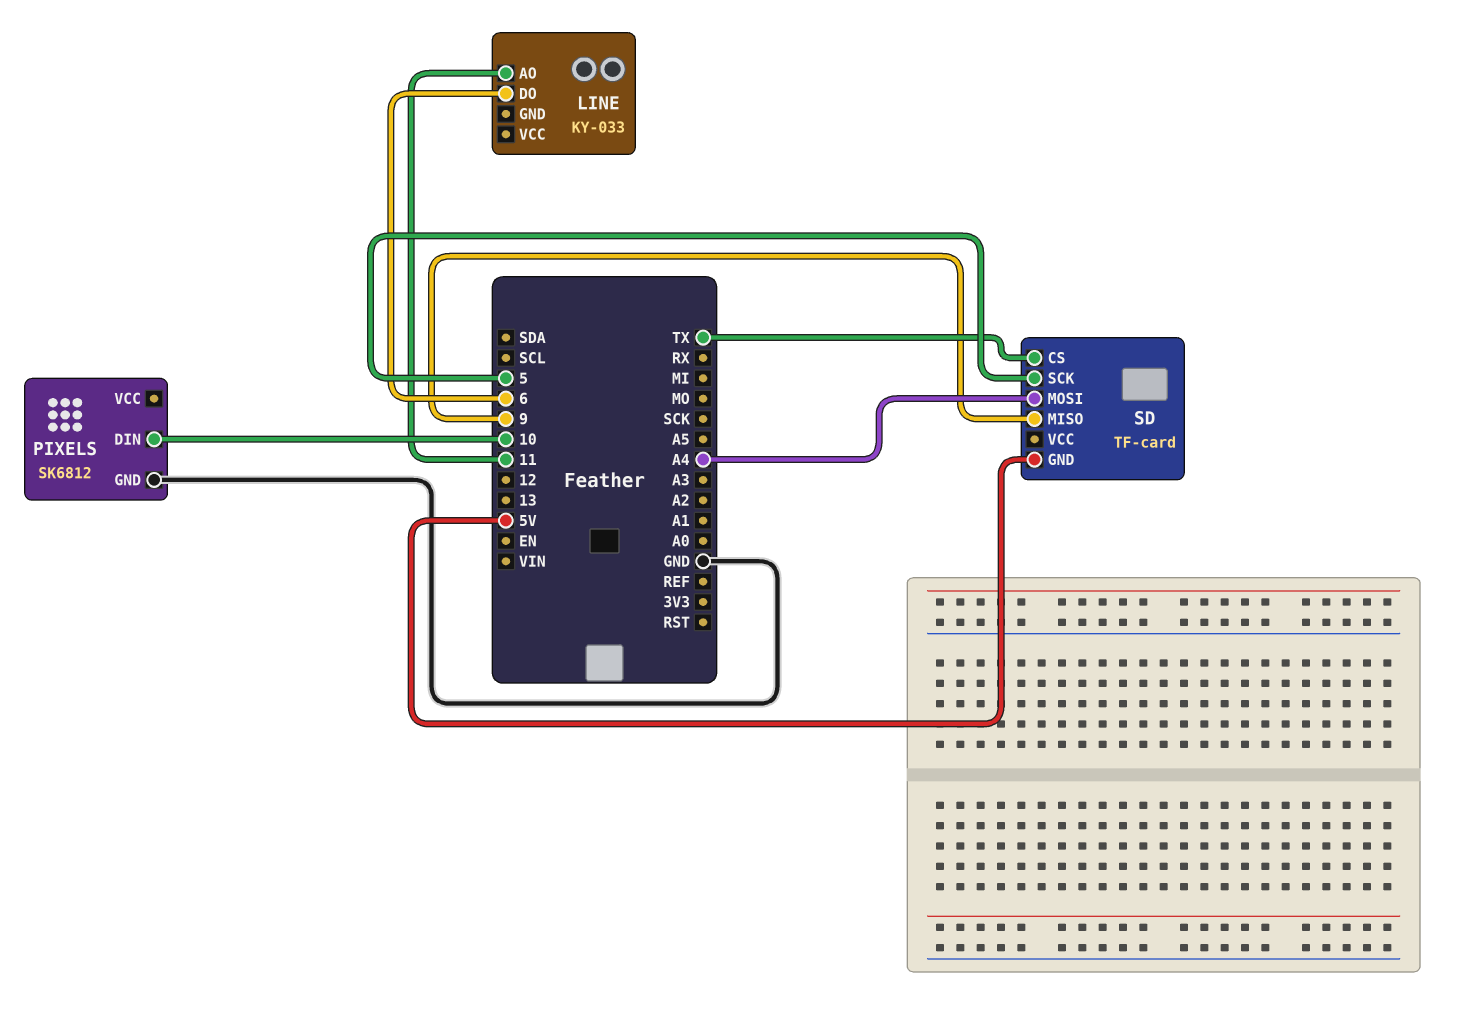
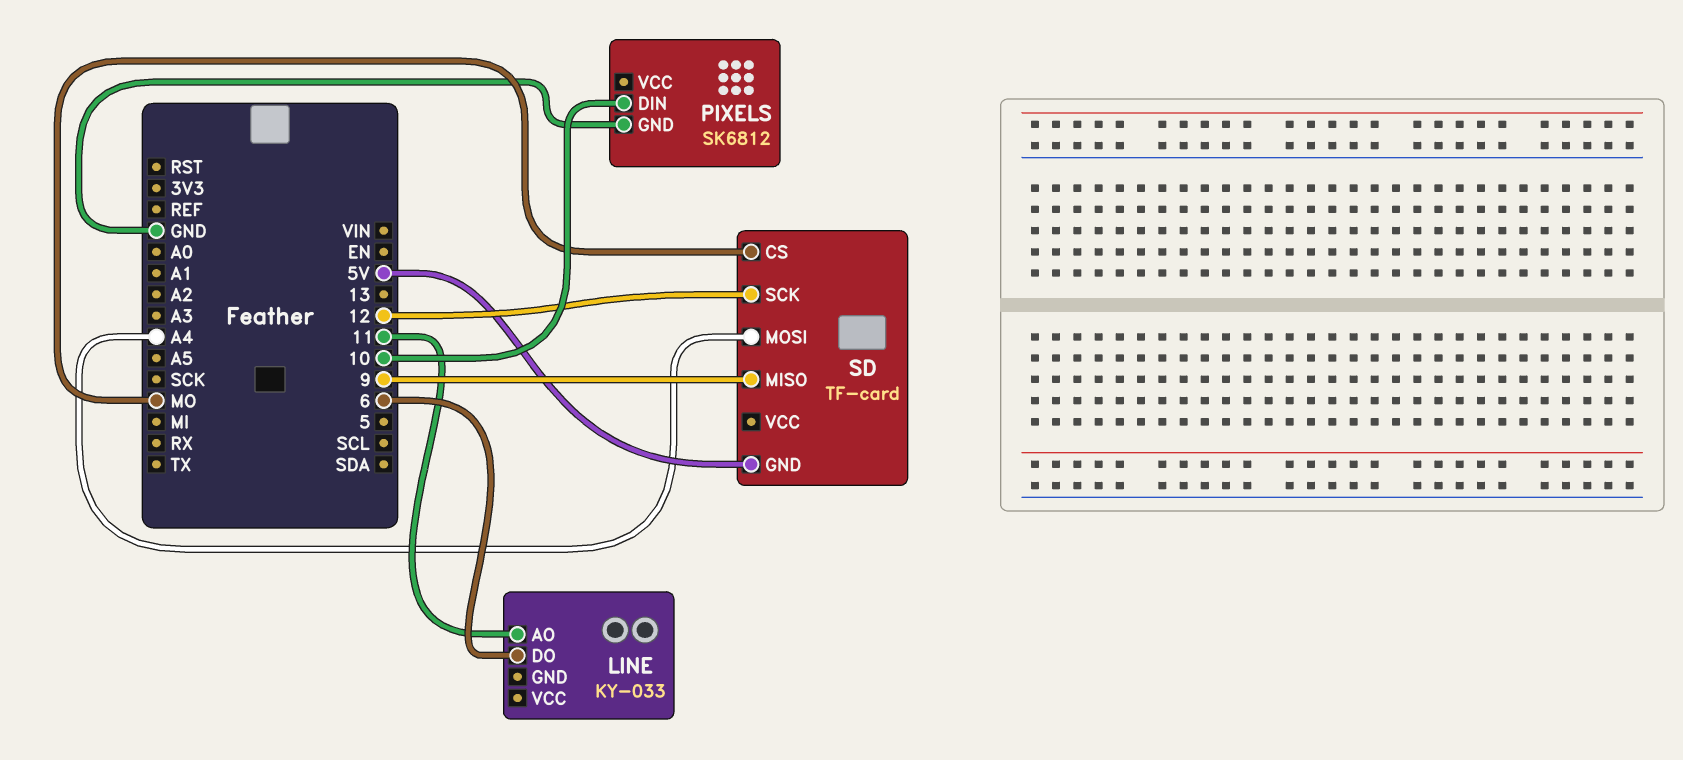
SD pin CS: TX -> MO
SD pin SCK: 5 -> 12

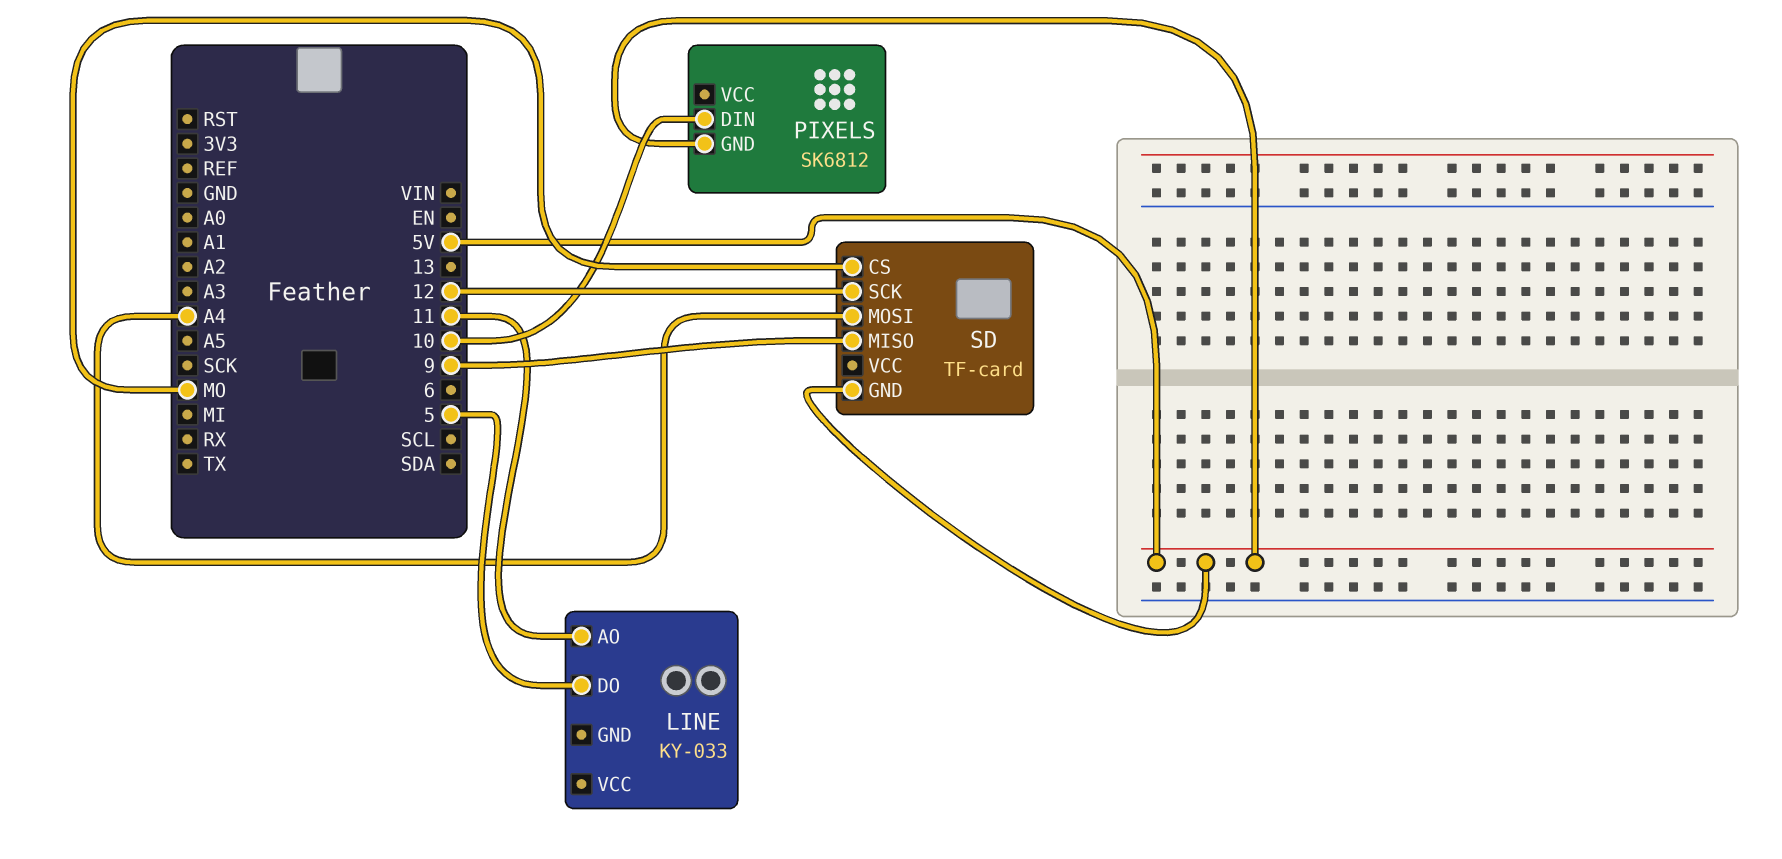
LINE pin DO: 6 -> 5
PIXELS pin GND: GND -> 5V

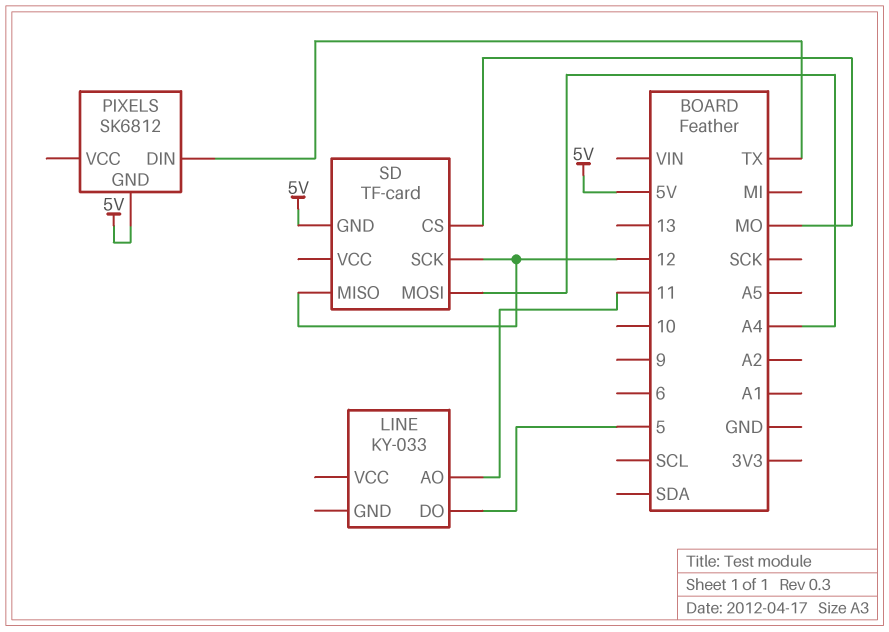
PIXELS pin DIN: 10 -> TX
SD pin MISO: 9 -> 12

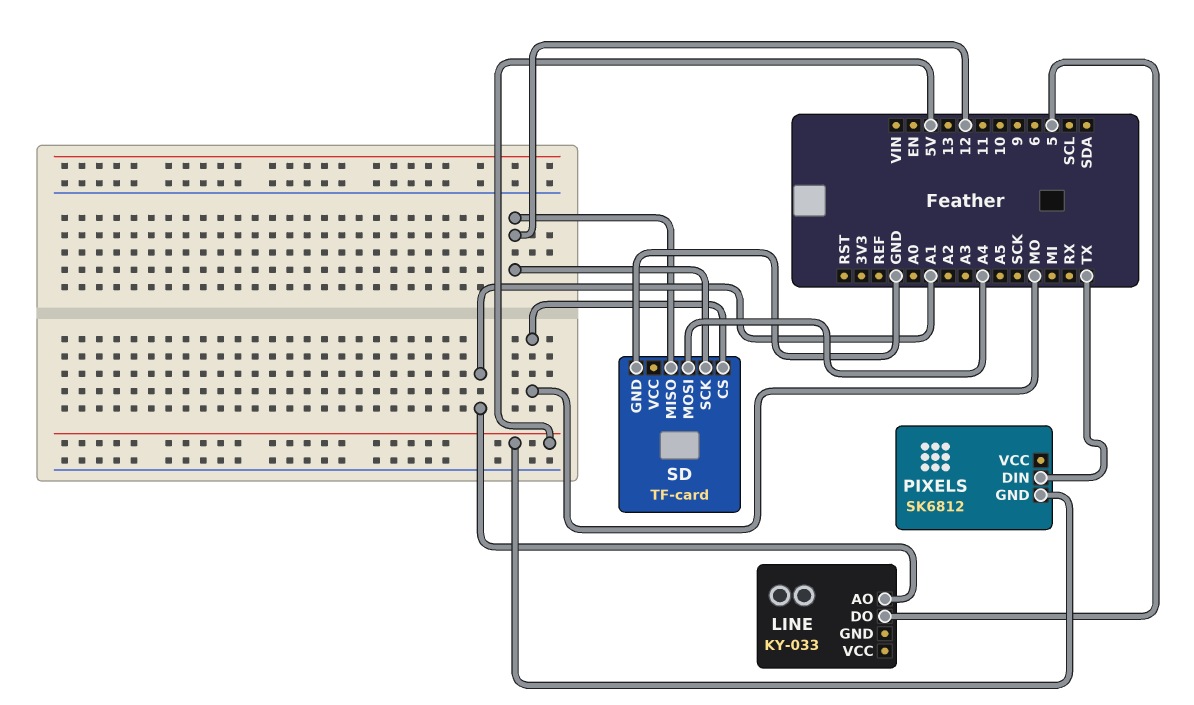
LINE pin AO: 11 -> A1
SD pin GND: 5V -> GND

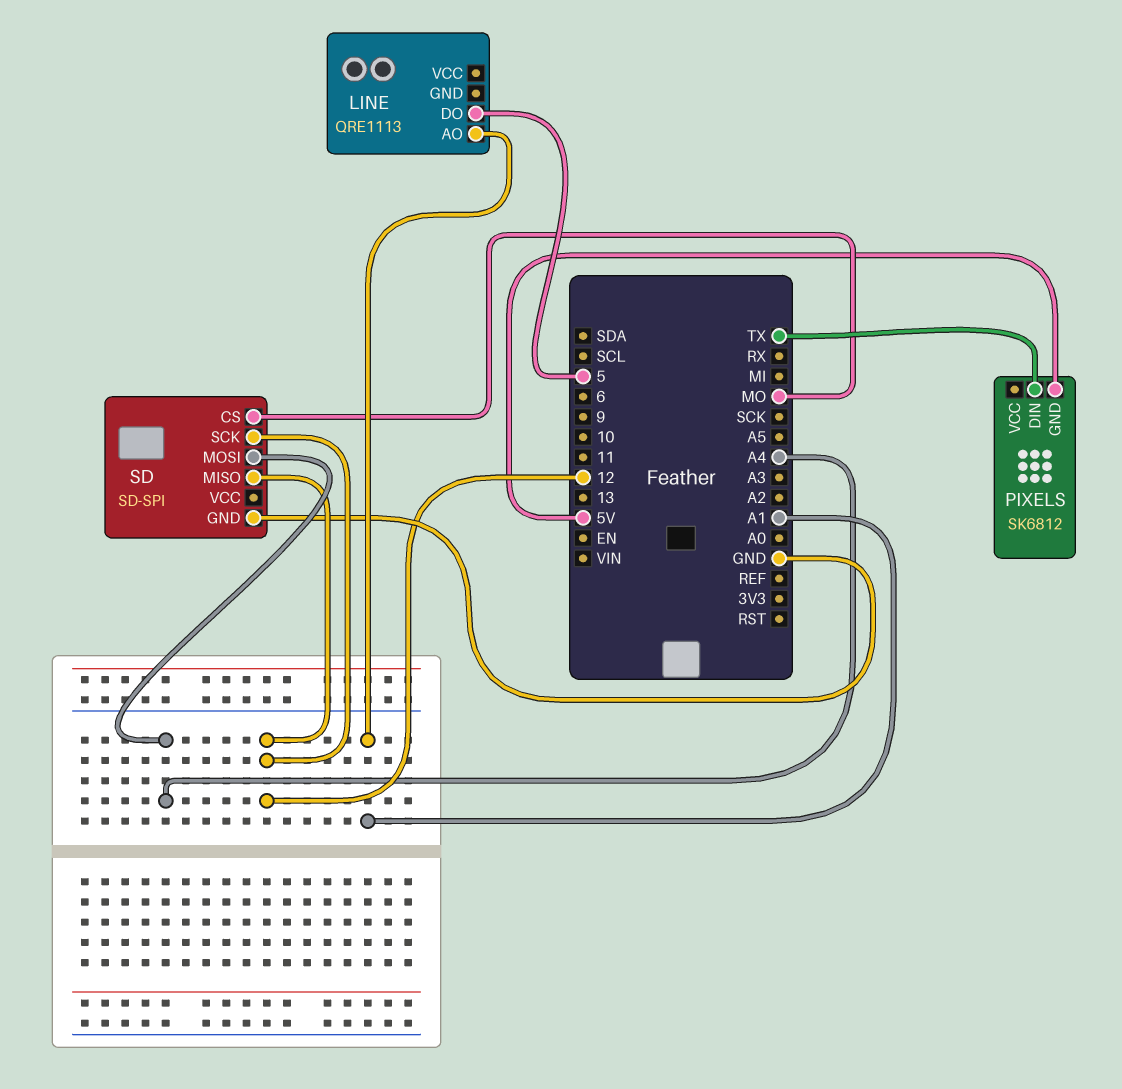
LINE: KY-033 -> QRE1113
SD: TF-card -> SD-SPI

